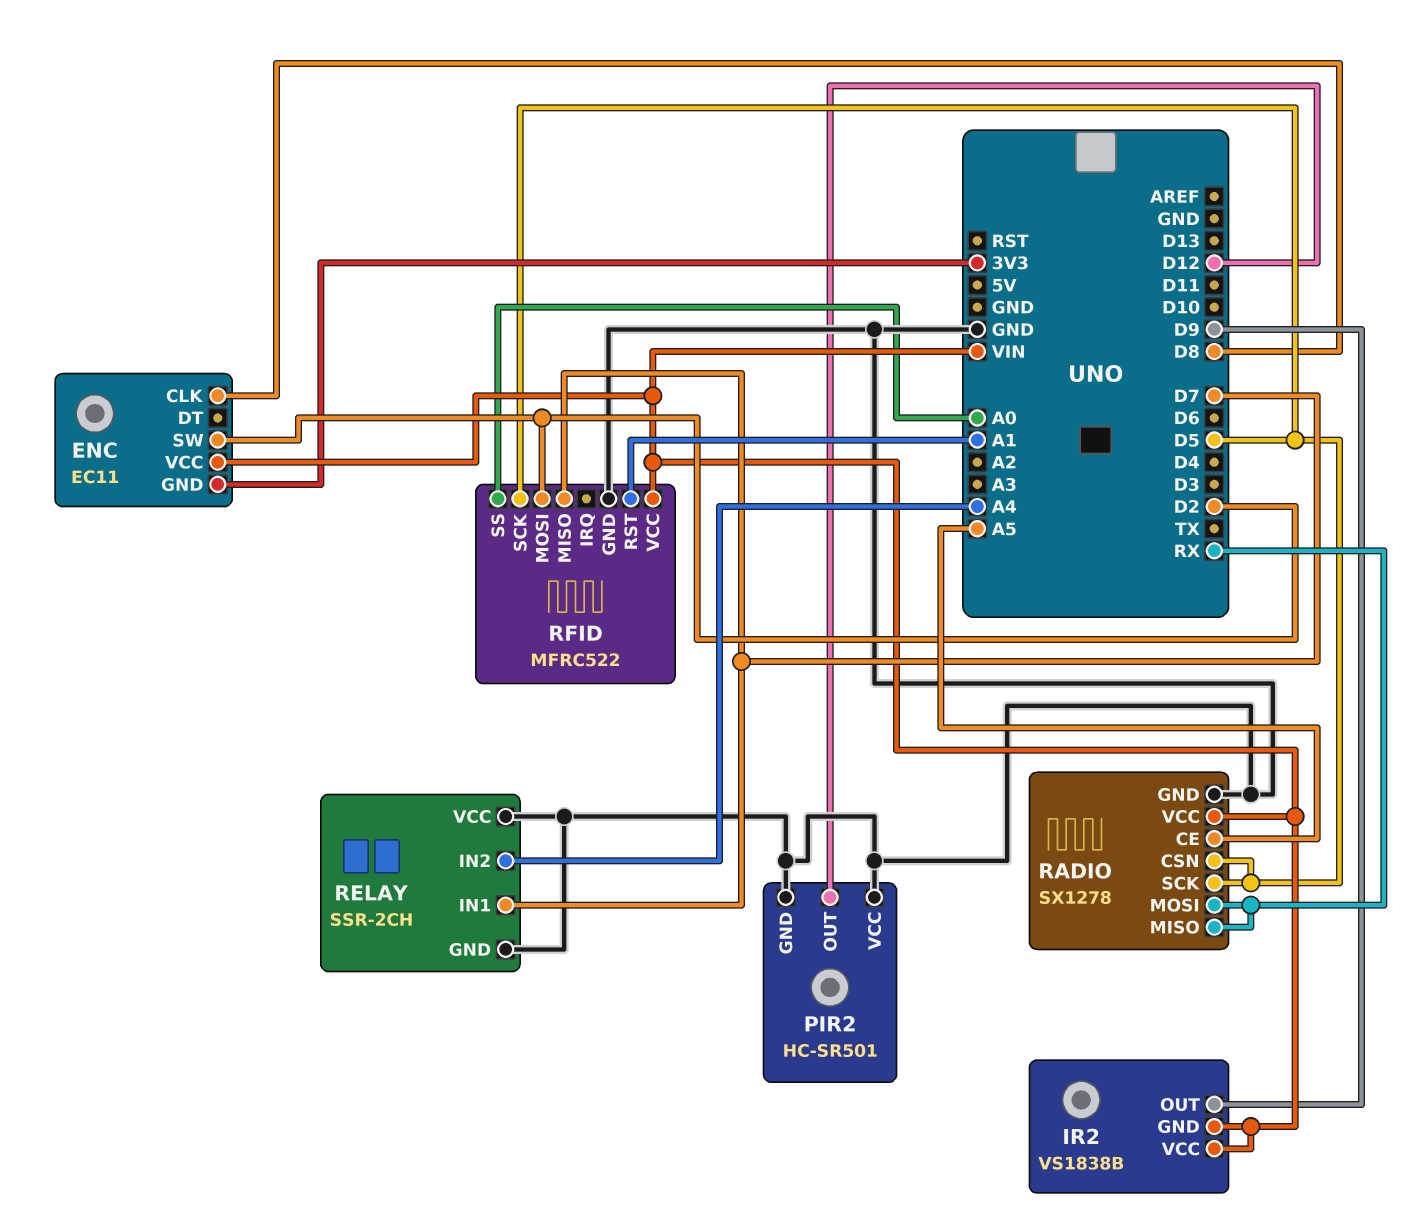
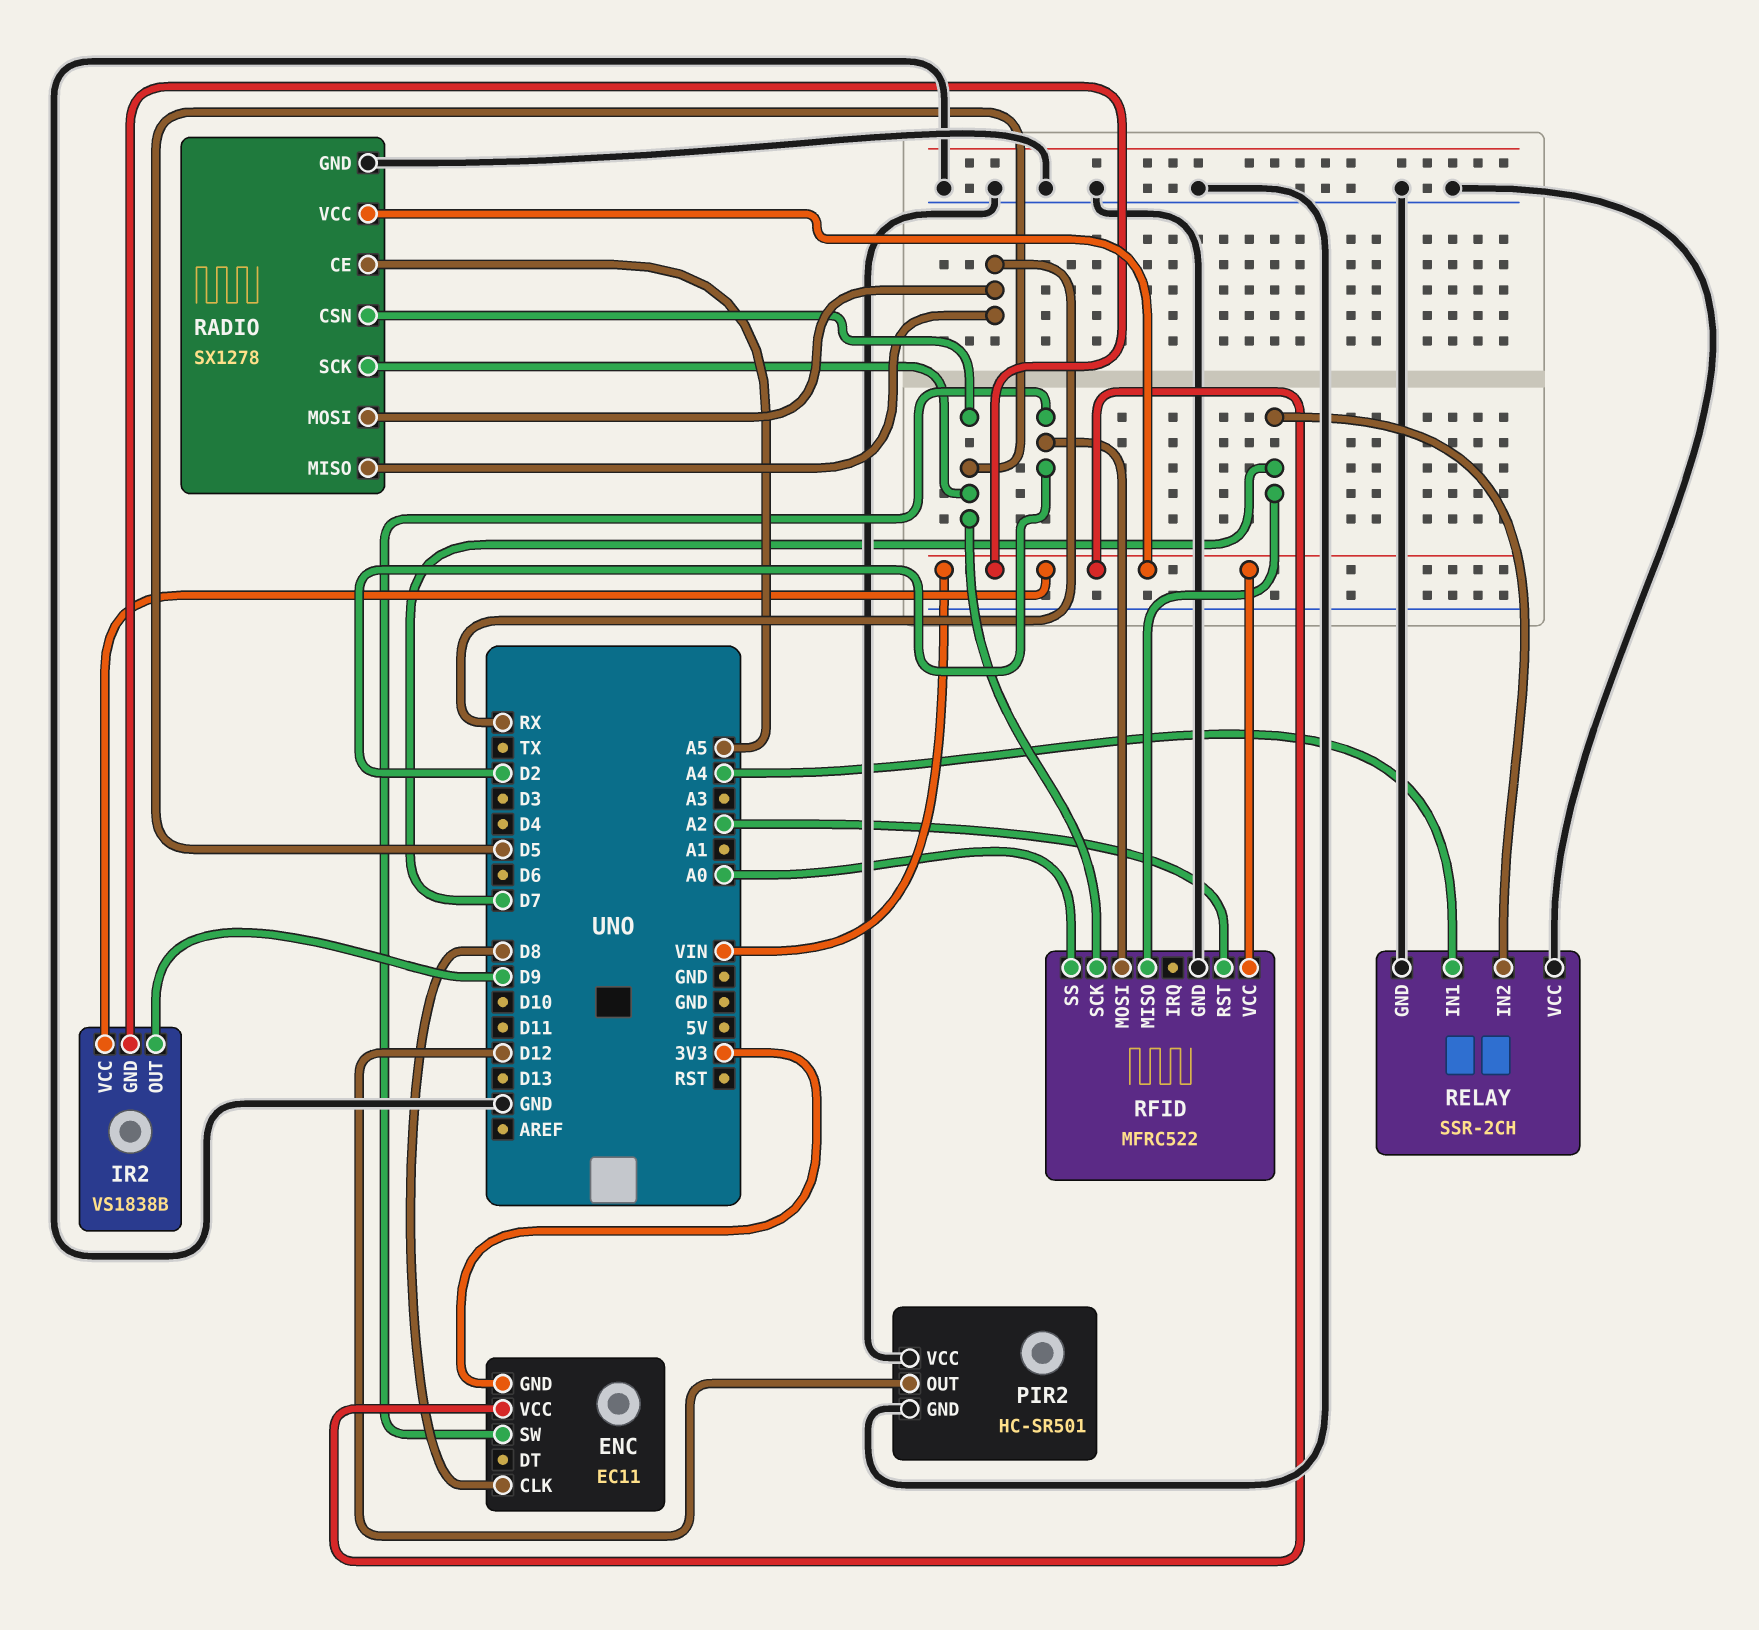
RELAY pin IN1: D7 -> A4
RELAY pin IN2: A4 -> D7
RFID pin RST: A1 -> A2

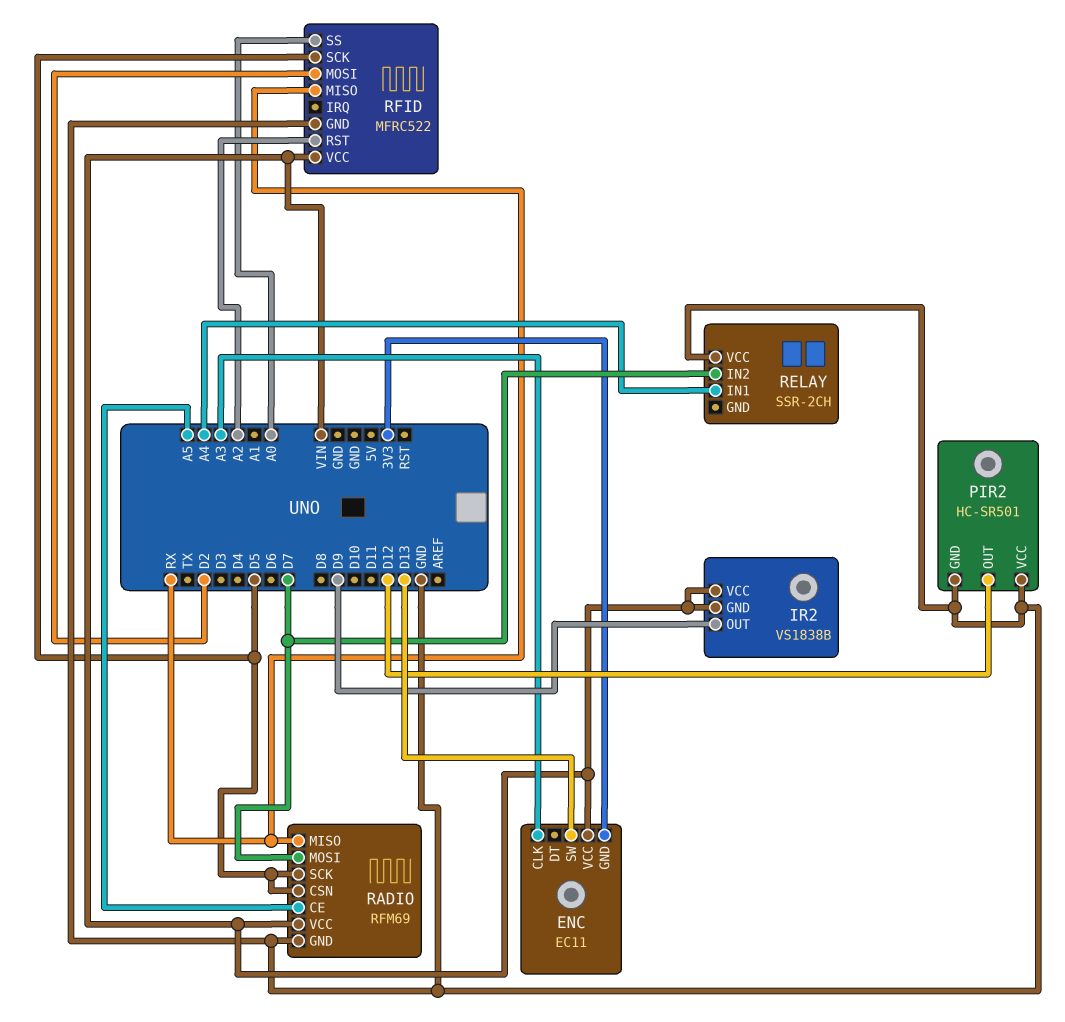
ENC pin CLK: D8 -> A3
ENC pin SW: D2 -> D13
RADIO: SX1278 -> RFM69
RADIO pin MOSI: RX -> D7
RELAY pin GND: GND -> none
RFID pin MISO: D7 -> RX

